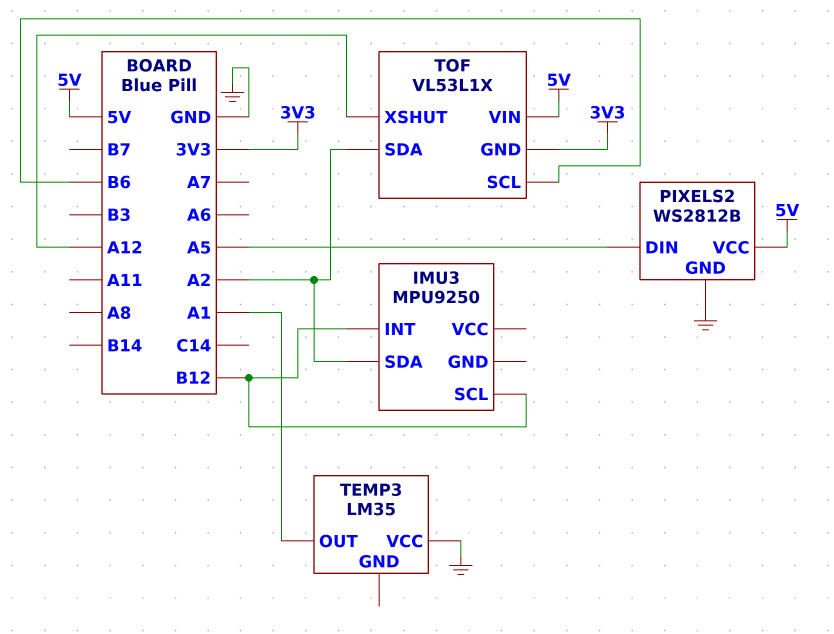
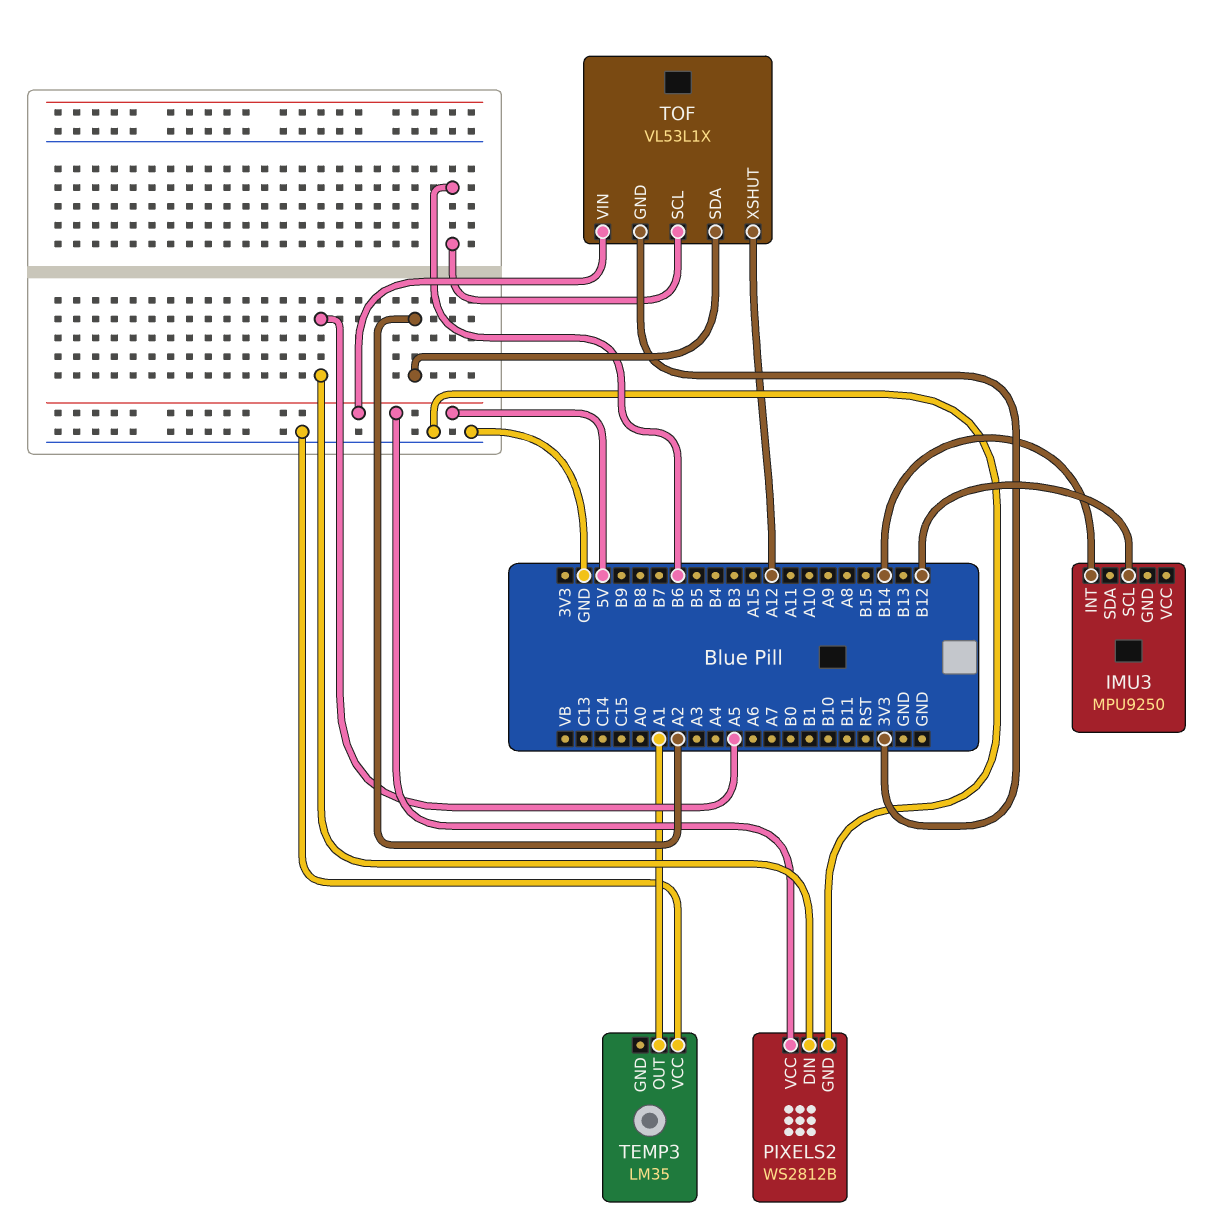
IMU3 pin INT: B12 -> B14
IMU3 pin SDA: A2 -> none

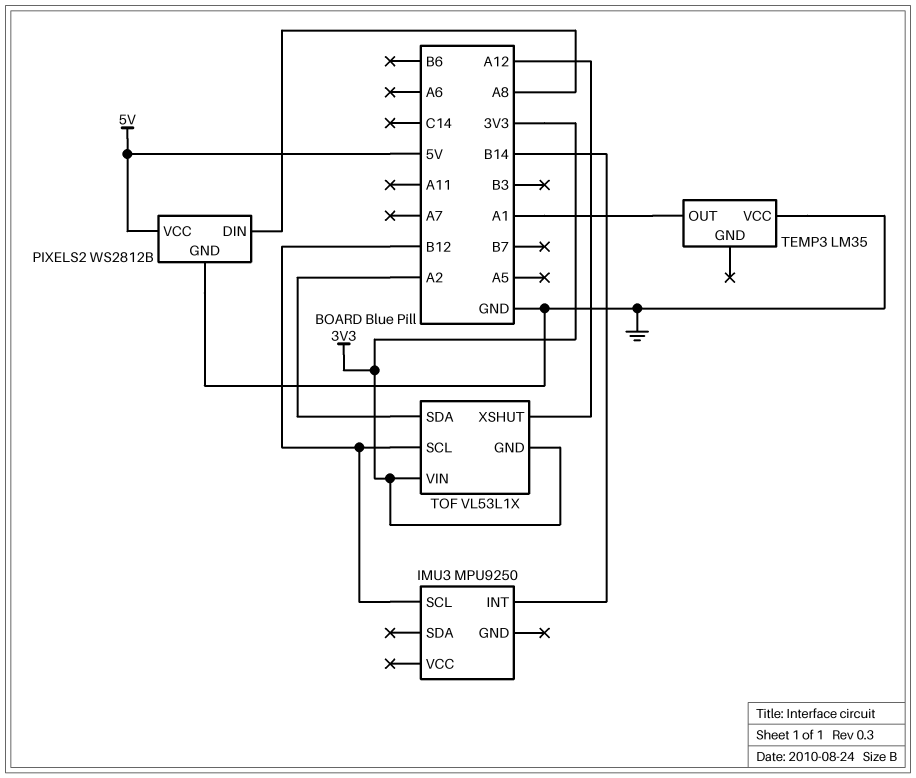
PIXELS2 pin DIN: A5 -> A8
TOF pin SCL: B6 -> B12
TOF pin VIN: 5V -> 3V3

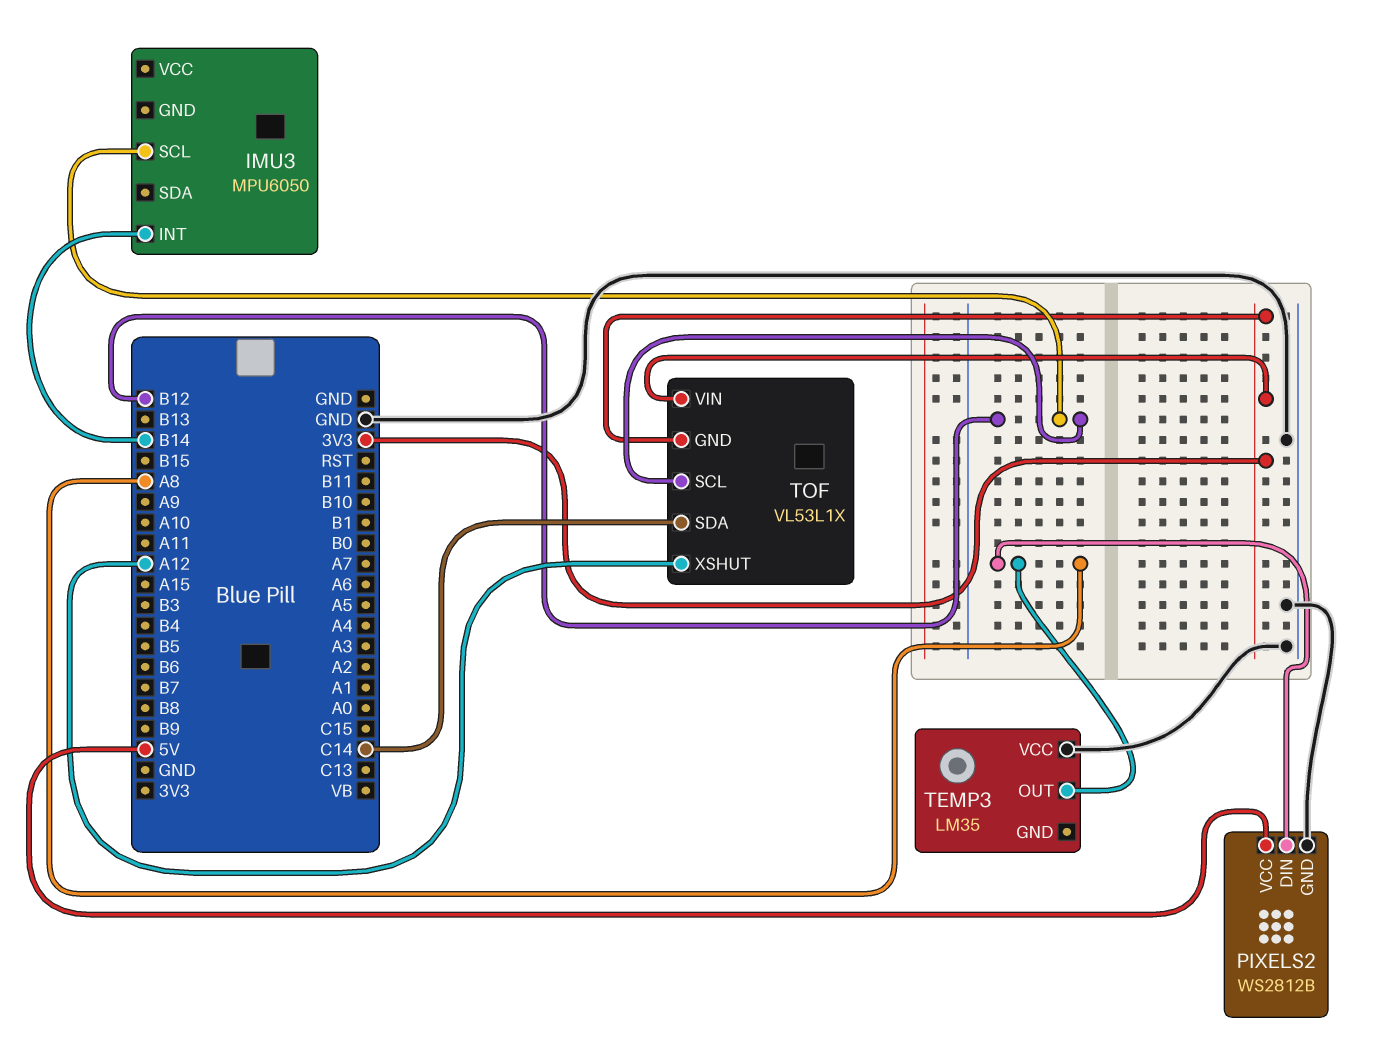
IMU3: MPU9250 -> MPU6050
TEMP3 pin OUT: A1 -> A8
TOF pin SDA: A2 -> C14

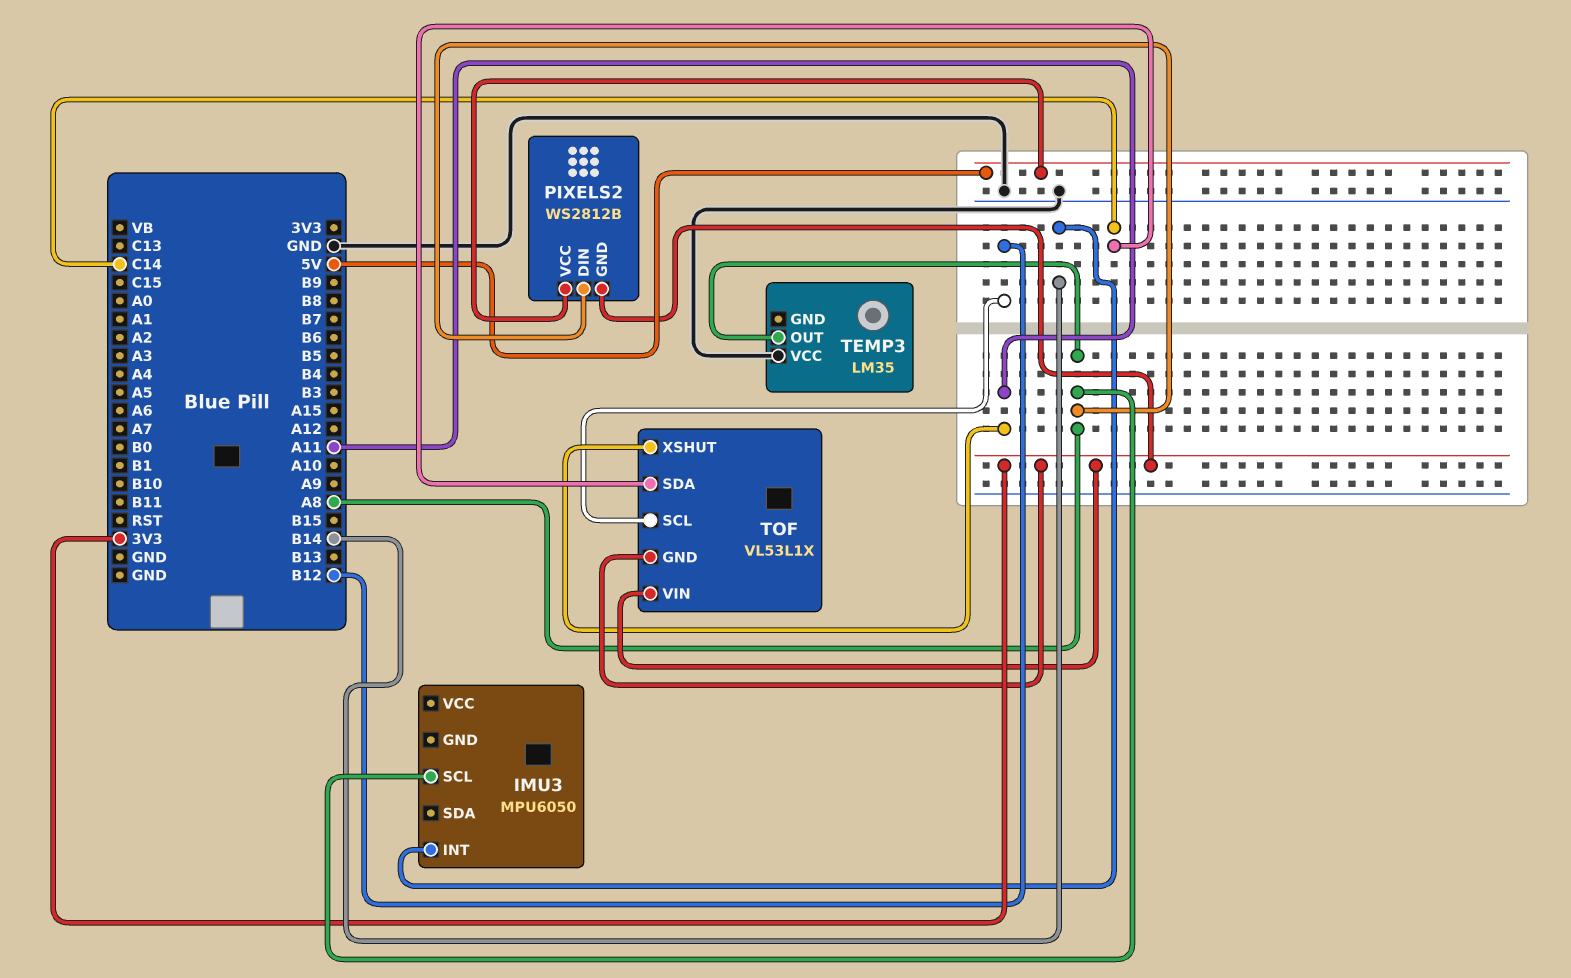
IMU3 pin SCL: B12 -> A8
PIXELS2 pin GND: GND -> 3V3
TOF pin XSHUT: A12 -> A11

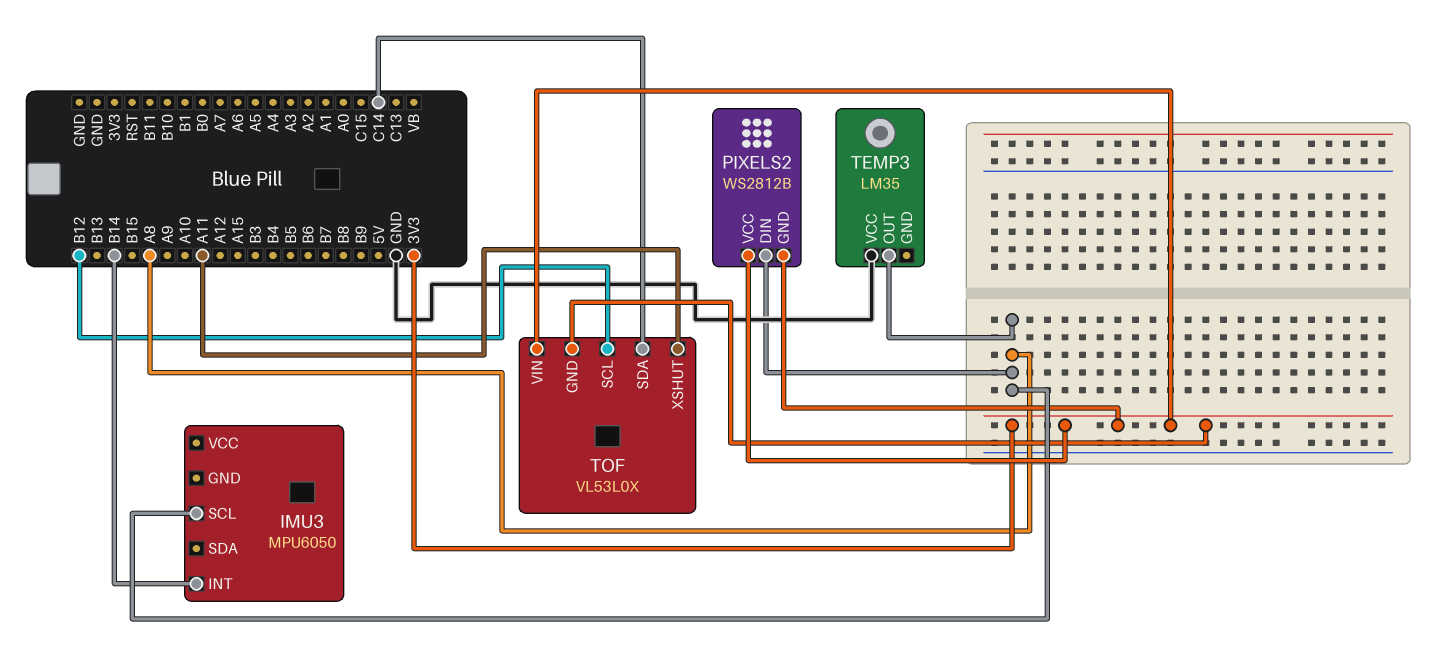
PIXELS2 pin VCC: 5V -> 3V3
TOF: VL53L1X -> VL53L0X

